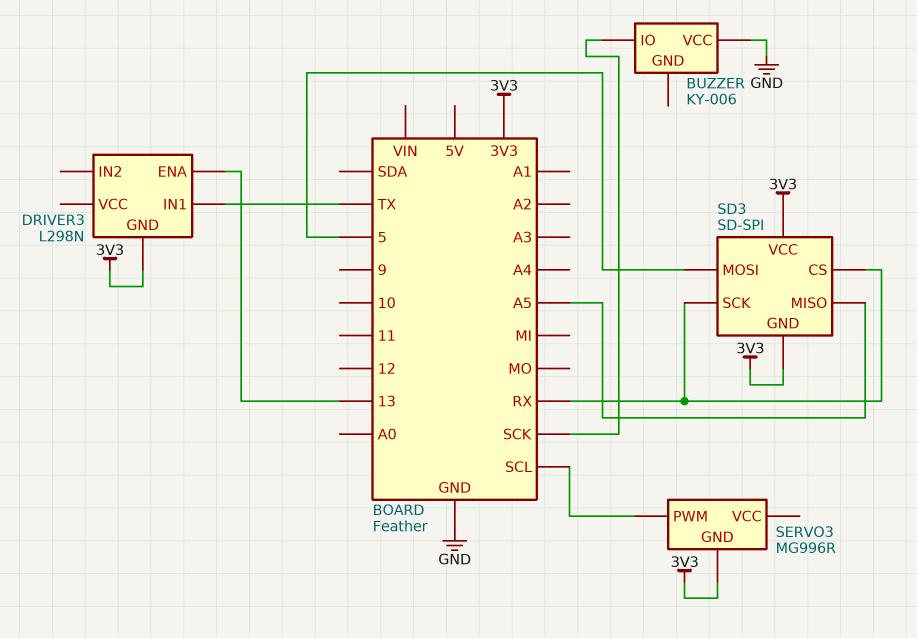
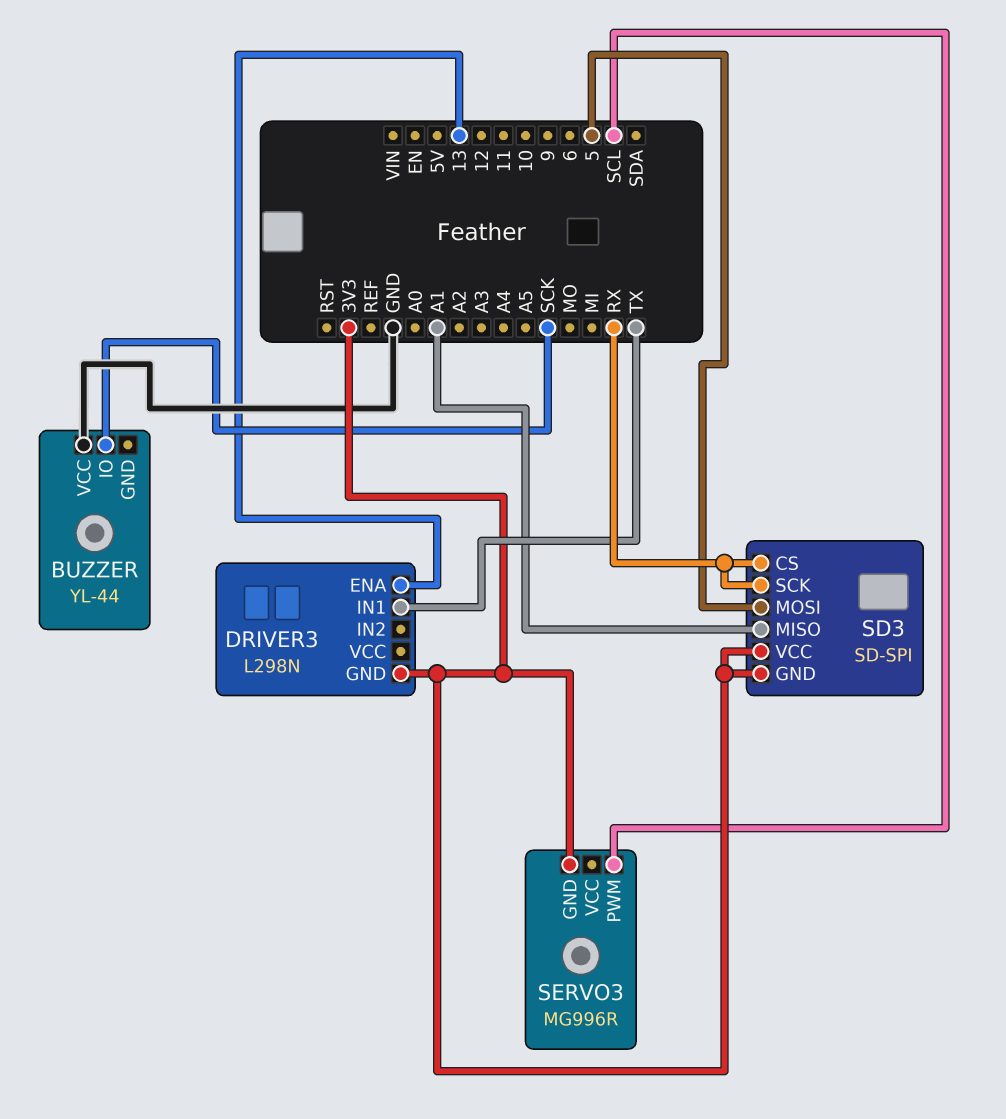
BUZZER: KY-006 -> YL-44
SD3 pin MISO: A5 -> A1

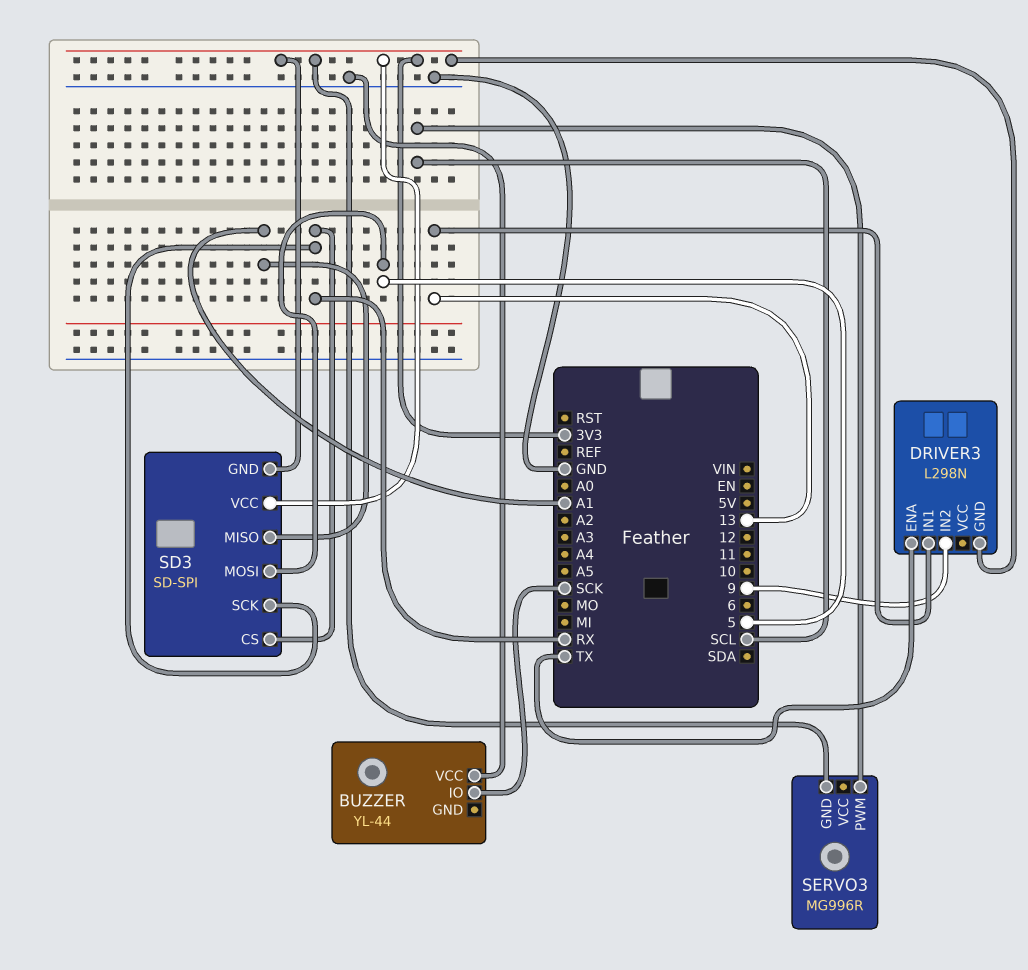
DRIVER3 pin ENA: 13 -> TX
DRIVER3 pin IN1: TX -> 13
DRIVER3 pin IN2: none -> 9

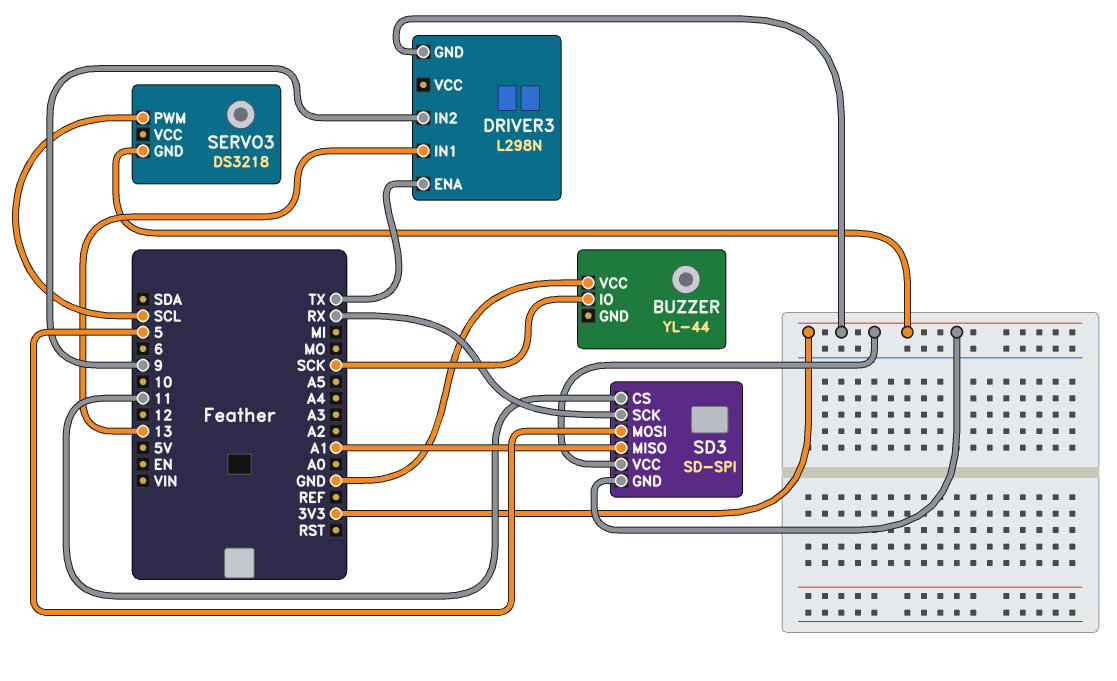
SD3 pin CS: RX -> 11
SERVO3: MG996R -> DS3218

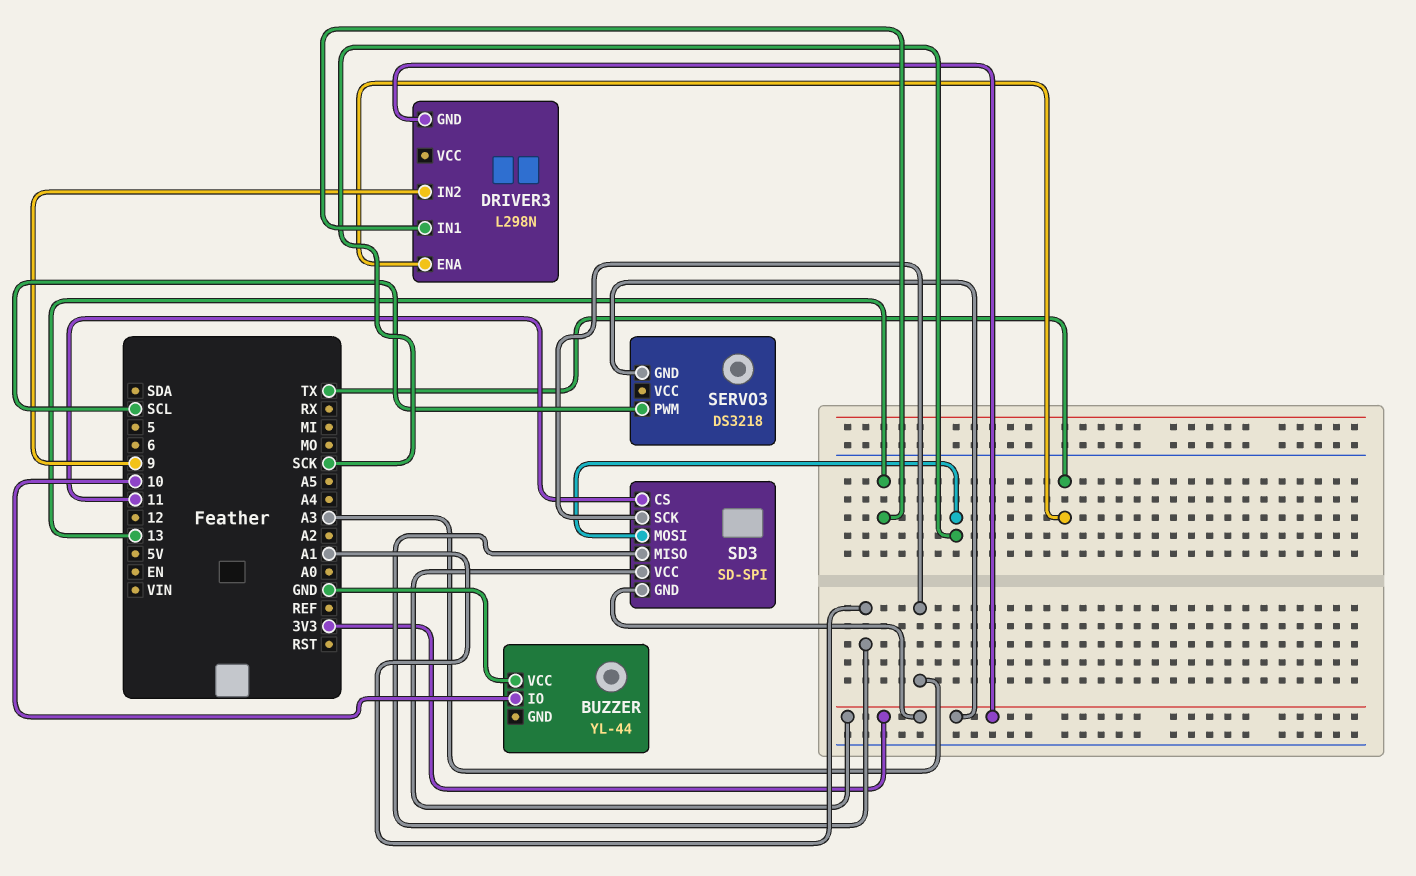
BUZZER pin IO: SCK -> 10
SD3 pin MOSI: 5 -> SCK
SD3 pin SCK: RX -> A3

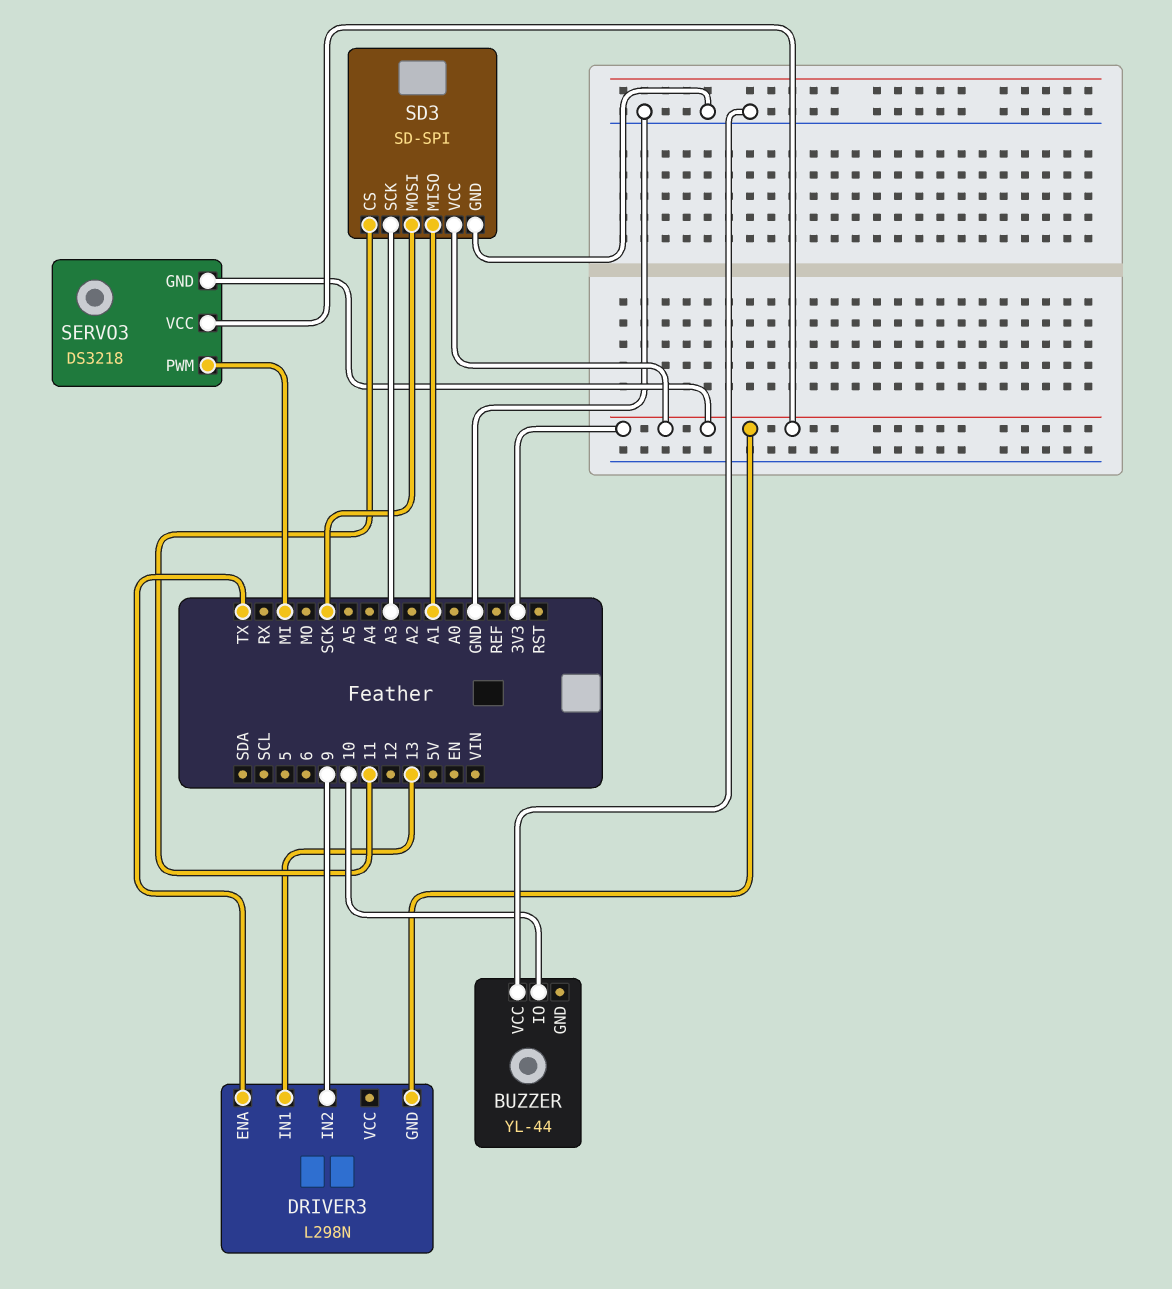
SD3 pin GND: 3V3 -> GND
SERVO3 pin PWM: SCL -> MI
SERVO3 pin VCC: none -> 3V3

